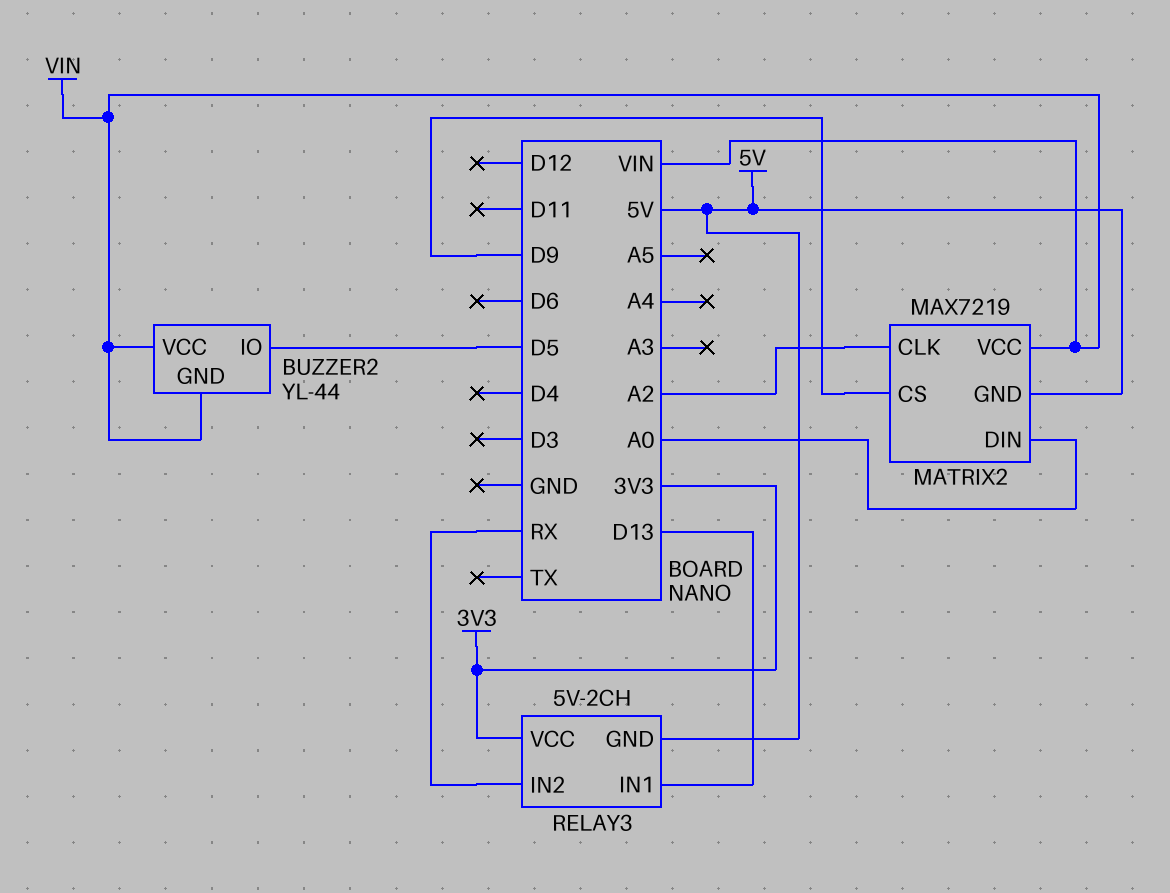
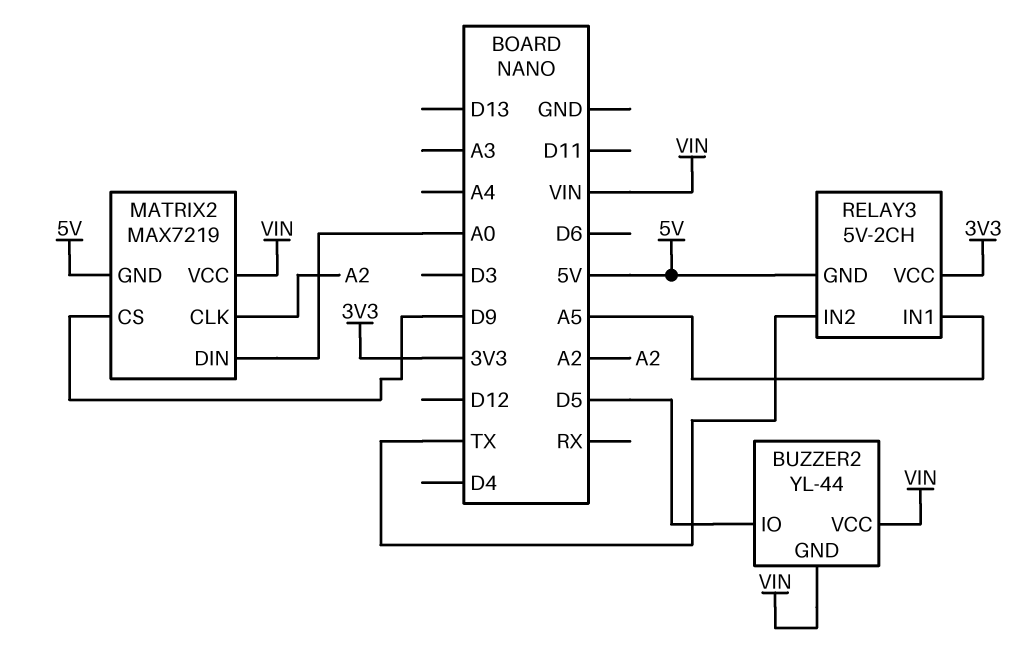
RELAY3 pin IN1: D13 -> A5
RELAY3 pin IN2: RX -> TX

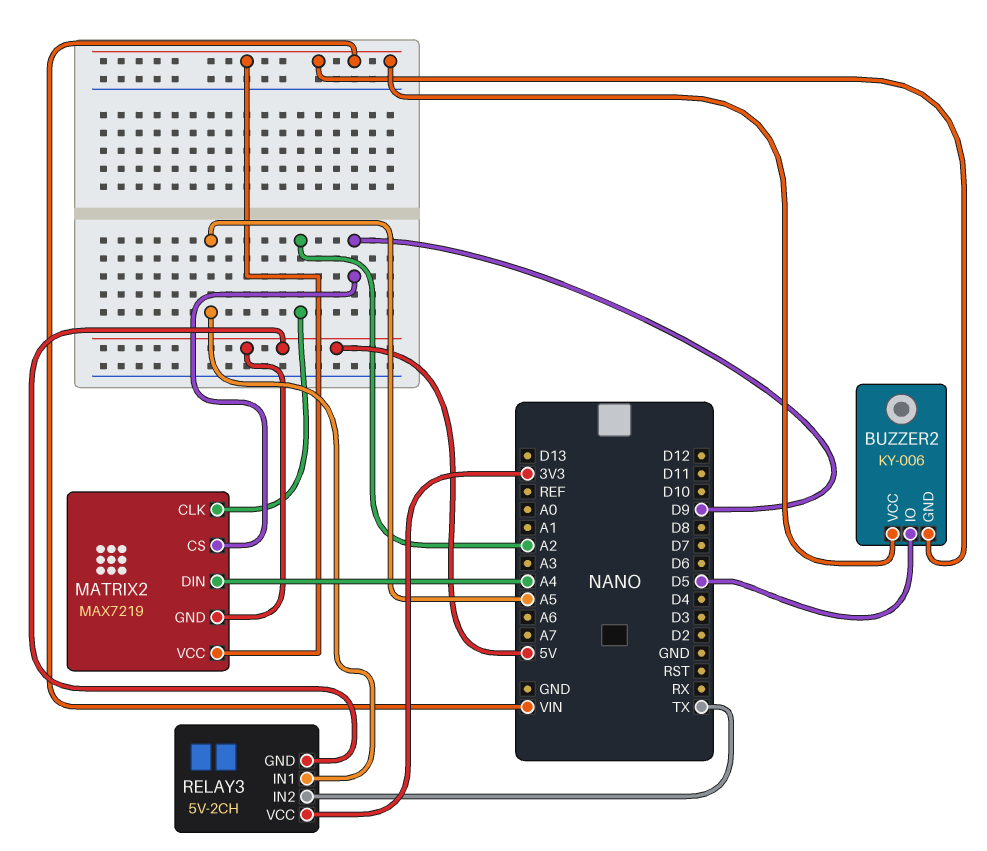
BUZZER2: YL-44 -> KY-006
MATRIX2 pin DIN: A0 -> A4

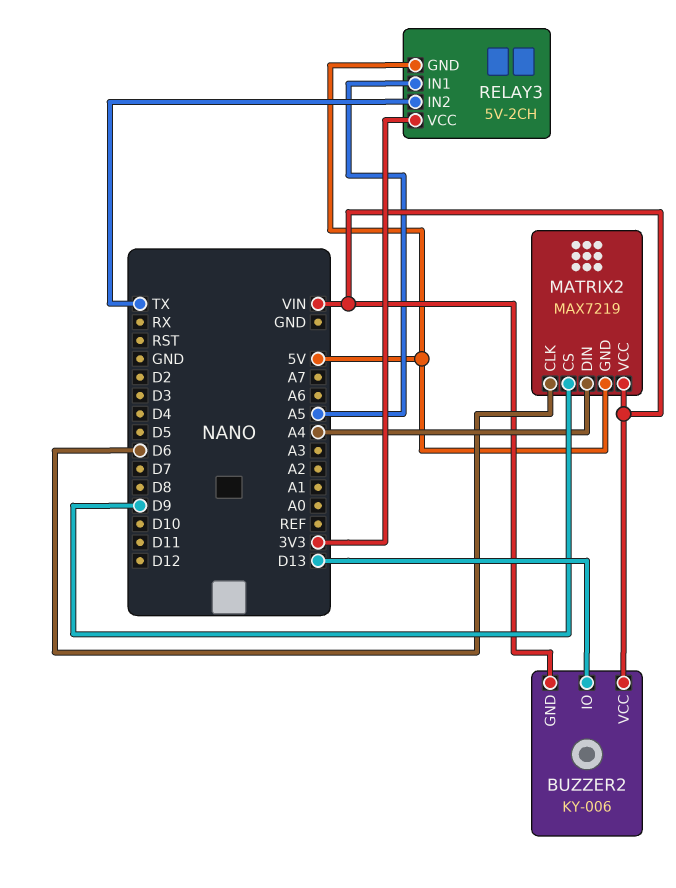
BUZZER2 pin IO: D5 -> D13
MATRIX2 pin CLK: A2 -> D6

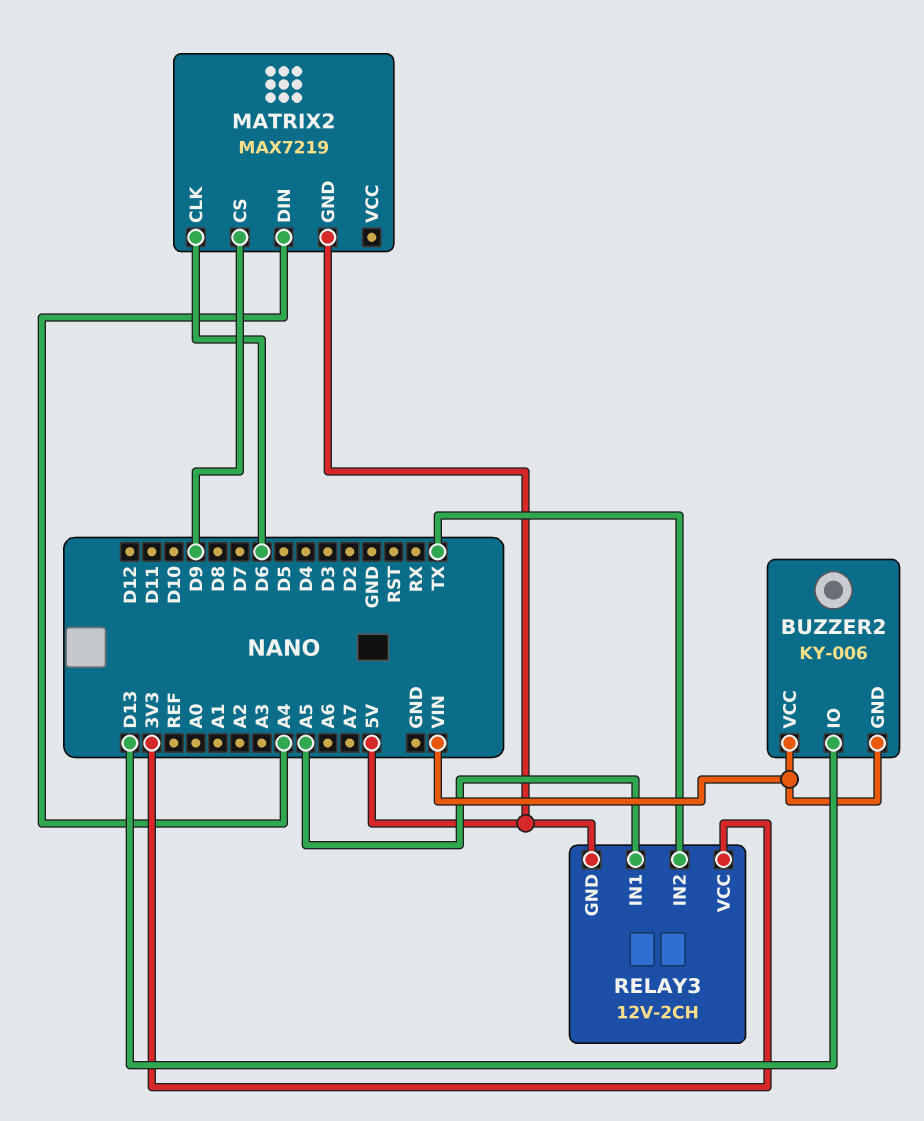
MATRIX2 pin VCC: VIN -> none
RELAY3: 5V-2CH -> 12V-2CH

